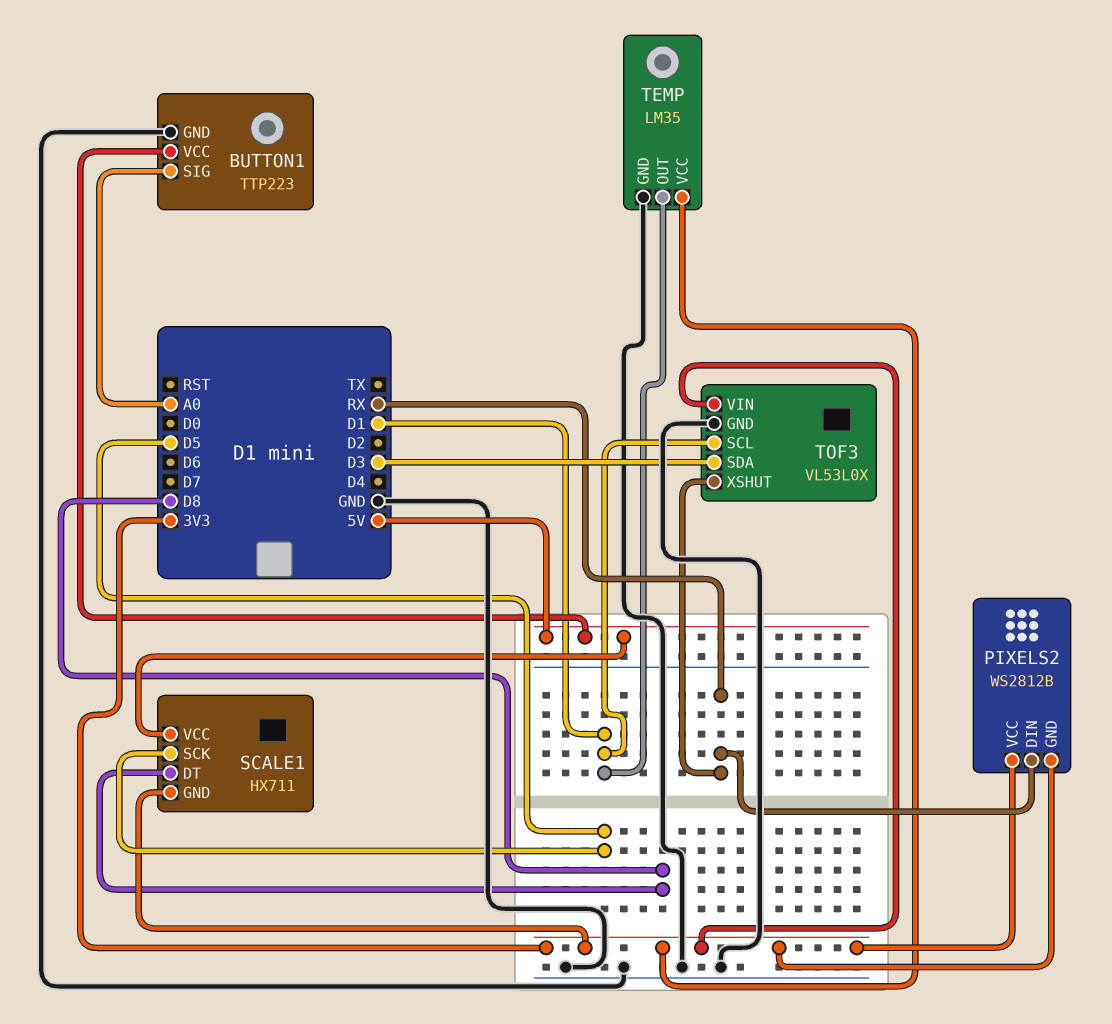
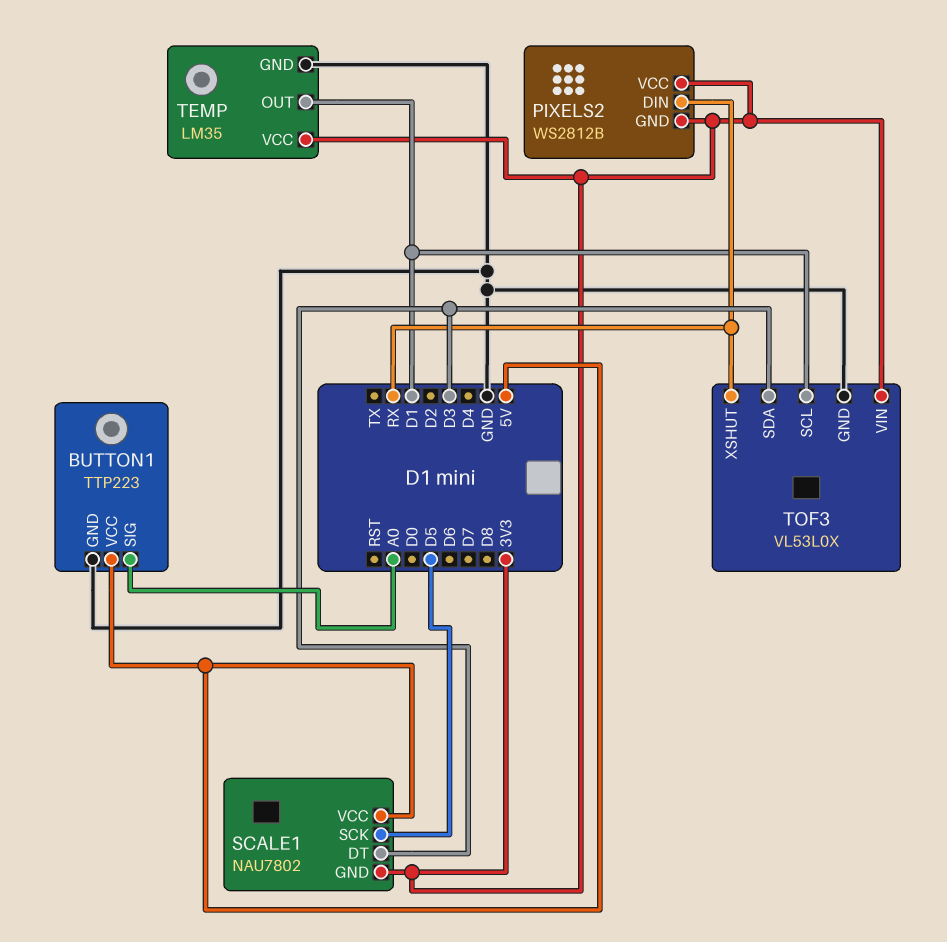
SCALE1: HX711 -> NAU7802
SCALE1 pin DT: D8 -> D3

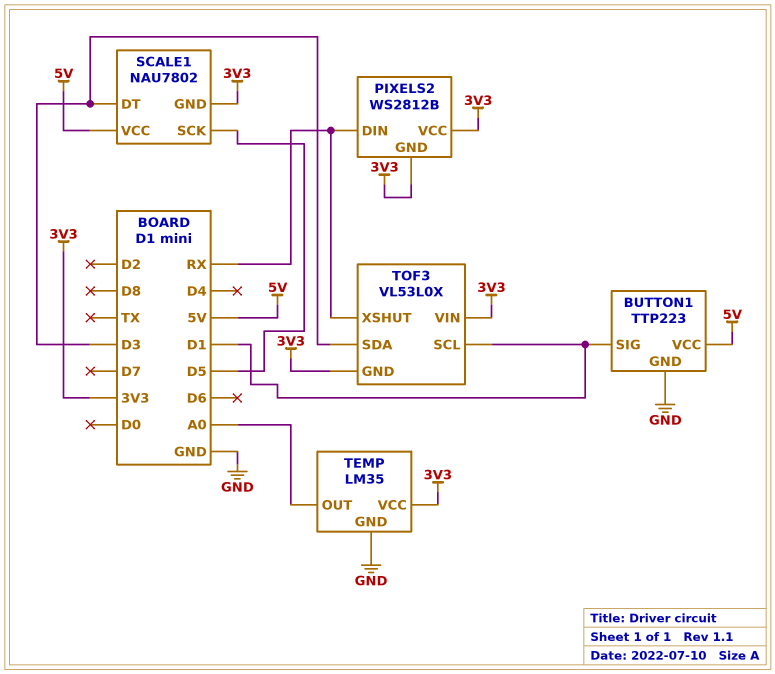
BUTTON1 pin SIG: A0 -> D1
TEMP pin OUT: D1 -> A0
TOF3 pin GND: GND -> 3V3

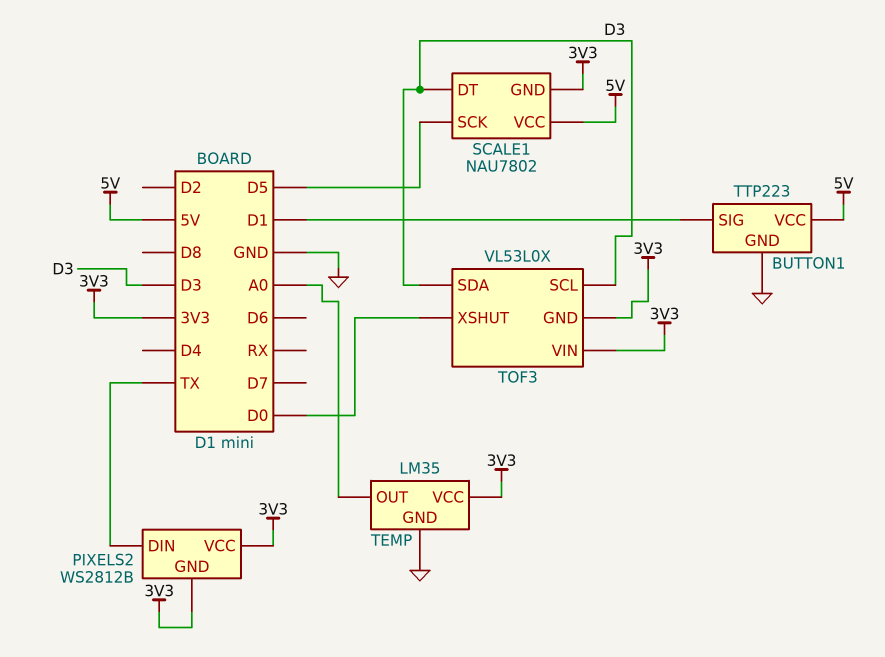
PIXELS2 pin DIN: RX -> TX
TOF3 pin SCL: D1 -> D3
TOF3 pin XSHUT: RX -> D0

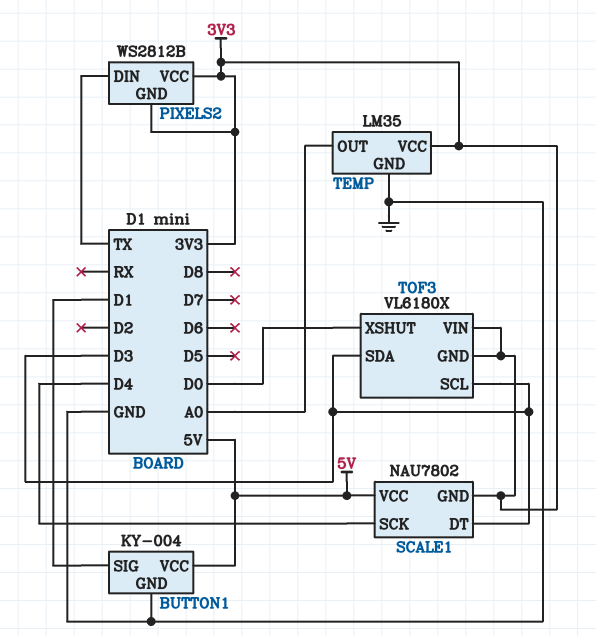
BUTTON1: TTP223 -> KY-004
SCALE1 pin SCK: D5 -> D4
TOF3: VL53L0X -> VL6180X

